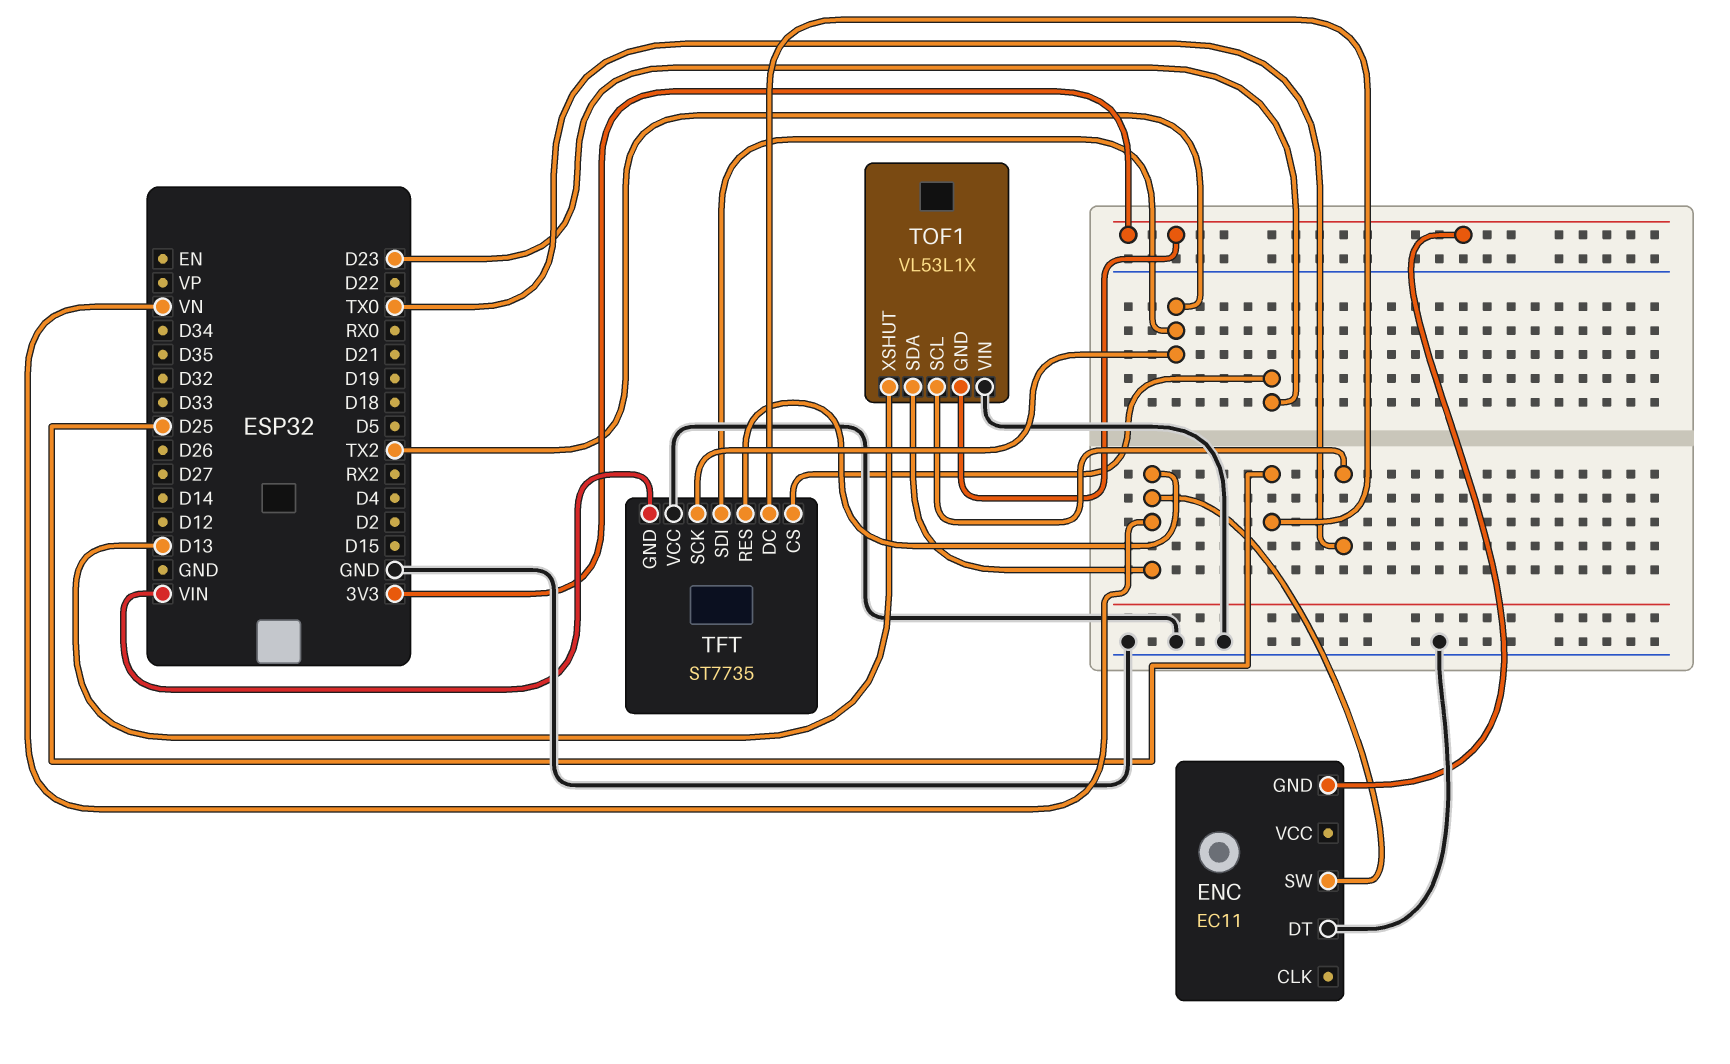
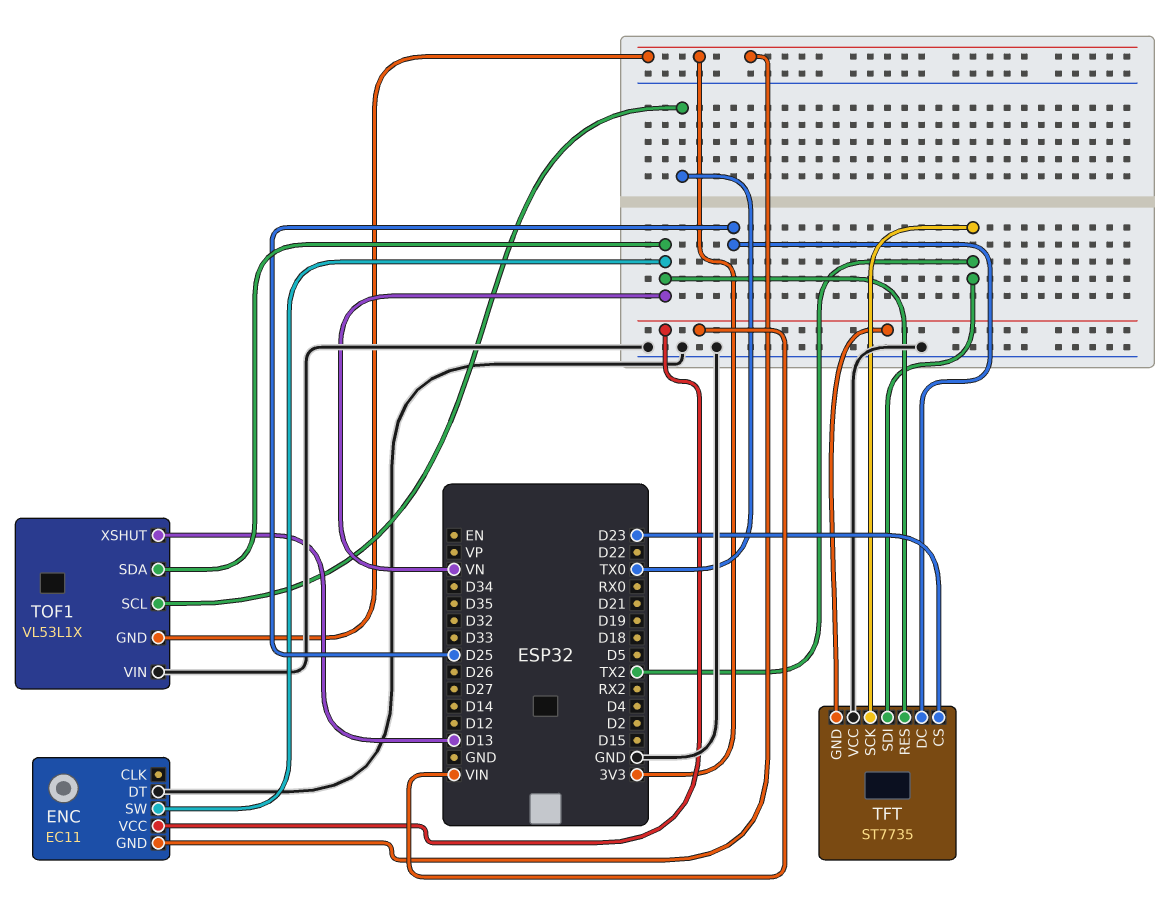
ENC pin VCC: none -> VIN

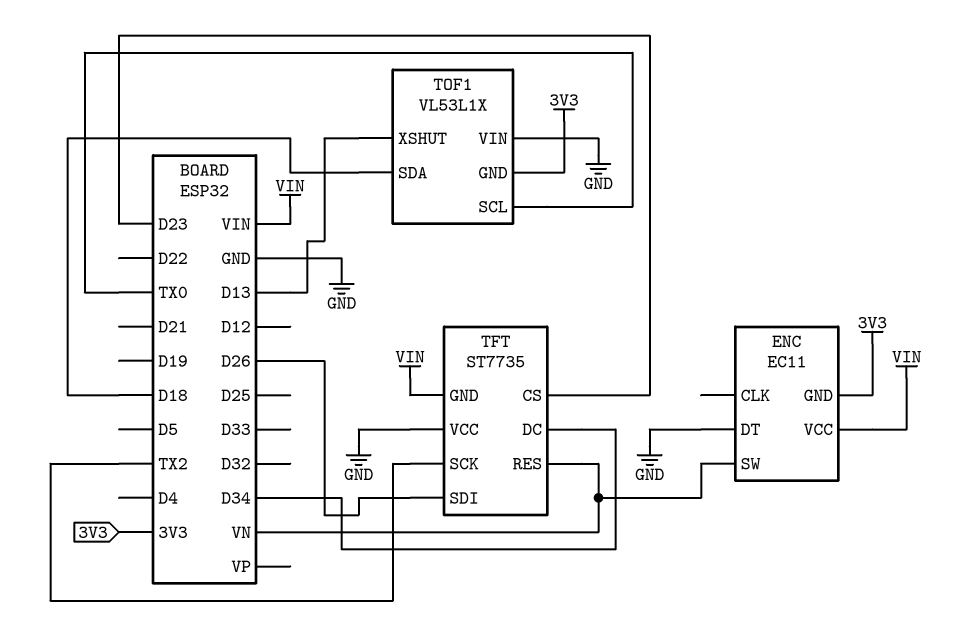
TFT pin DC: D25 -> D34
TFT pin SDI: TX2 -> D26
TOF1 pin SDA: VN -> D18

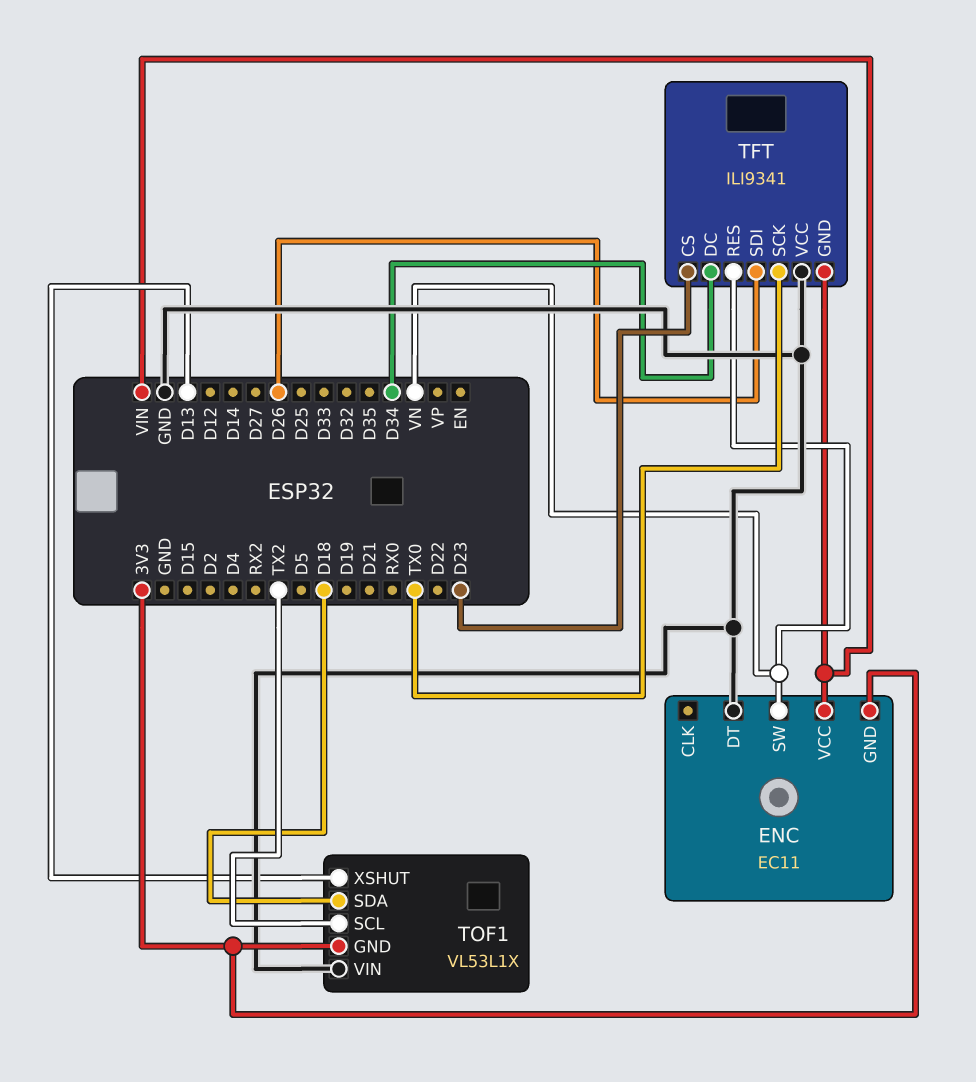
TFT: ST7735 -> ILI9341
TFT pin SCK: TX2 -> TX0
TOF1 pin SCL: TX0 -> TX2

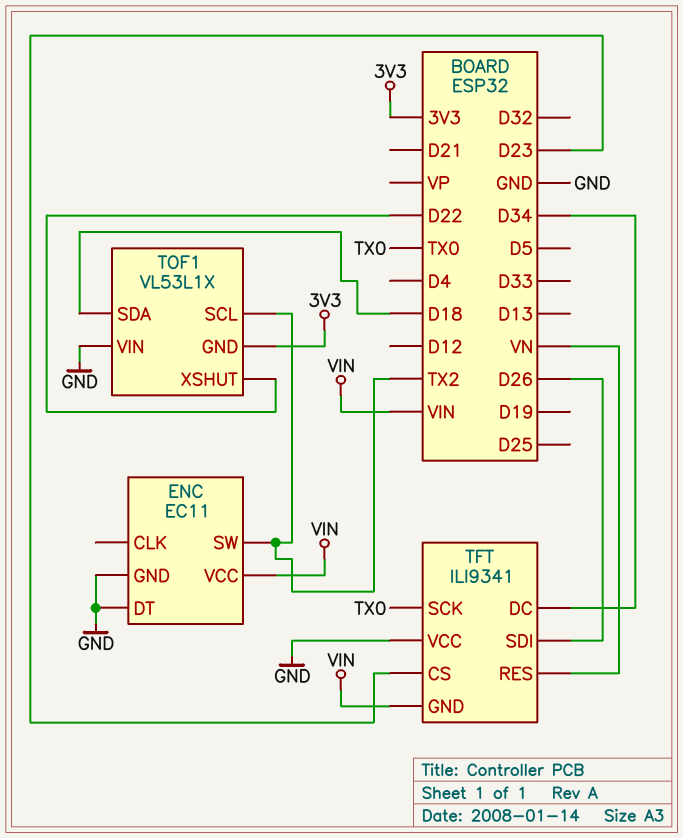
ENC pin GND: 3V3 -> GND
ENC pin SW: VN -> TX2
TOF1 pin XSHUT: D13 -> D22

